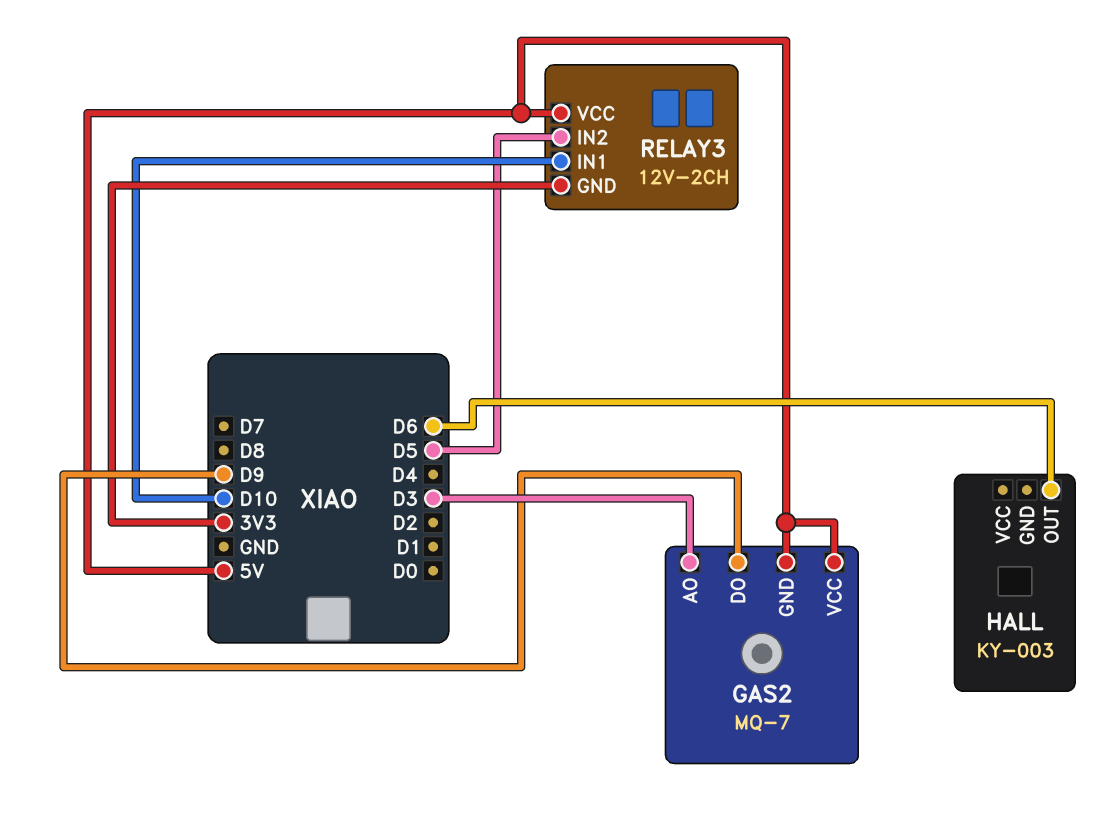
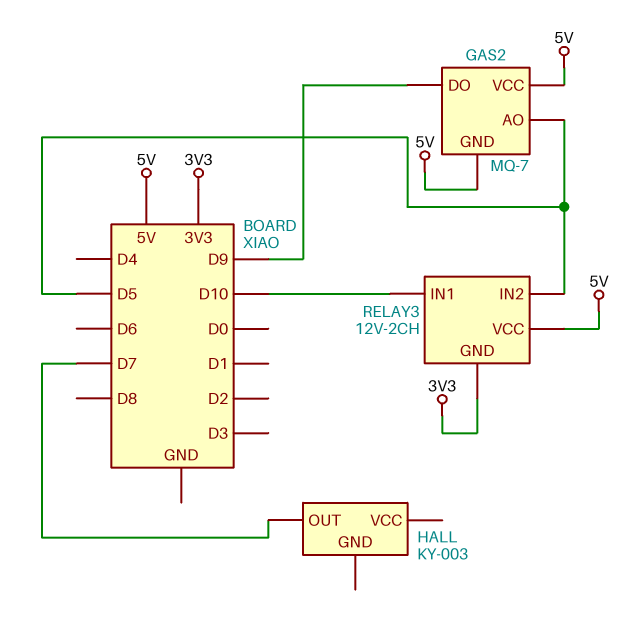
GAS2 pin AO: D3 -> D5
HALL pin OUT: D6 -> D7

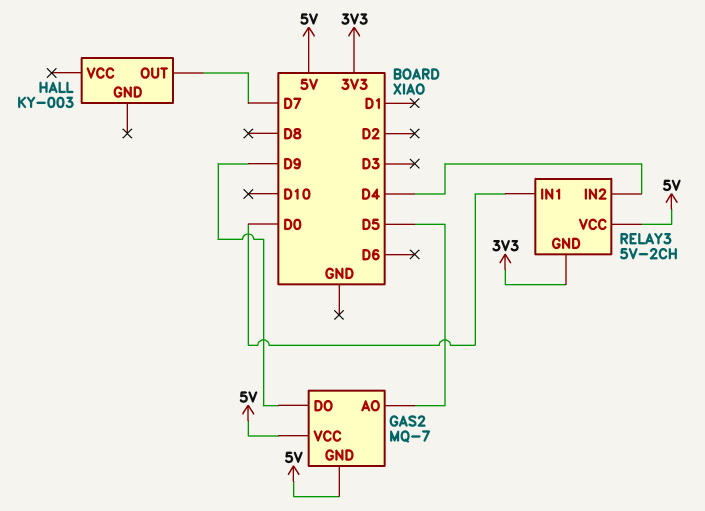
RELAY3: 12V-2CH -> 5V-2CH
RELAY3 pin IN1: D10 -> D0
RELAY3 pin IN2: D5 -> D4

